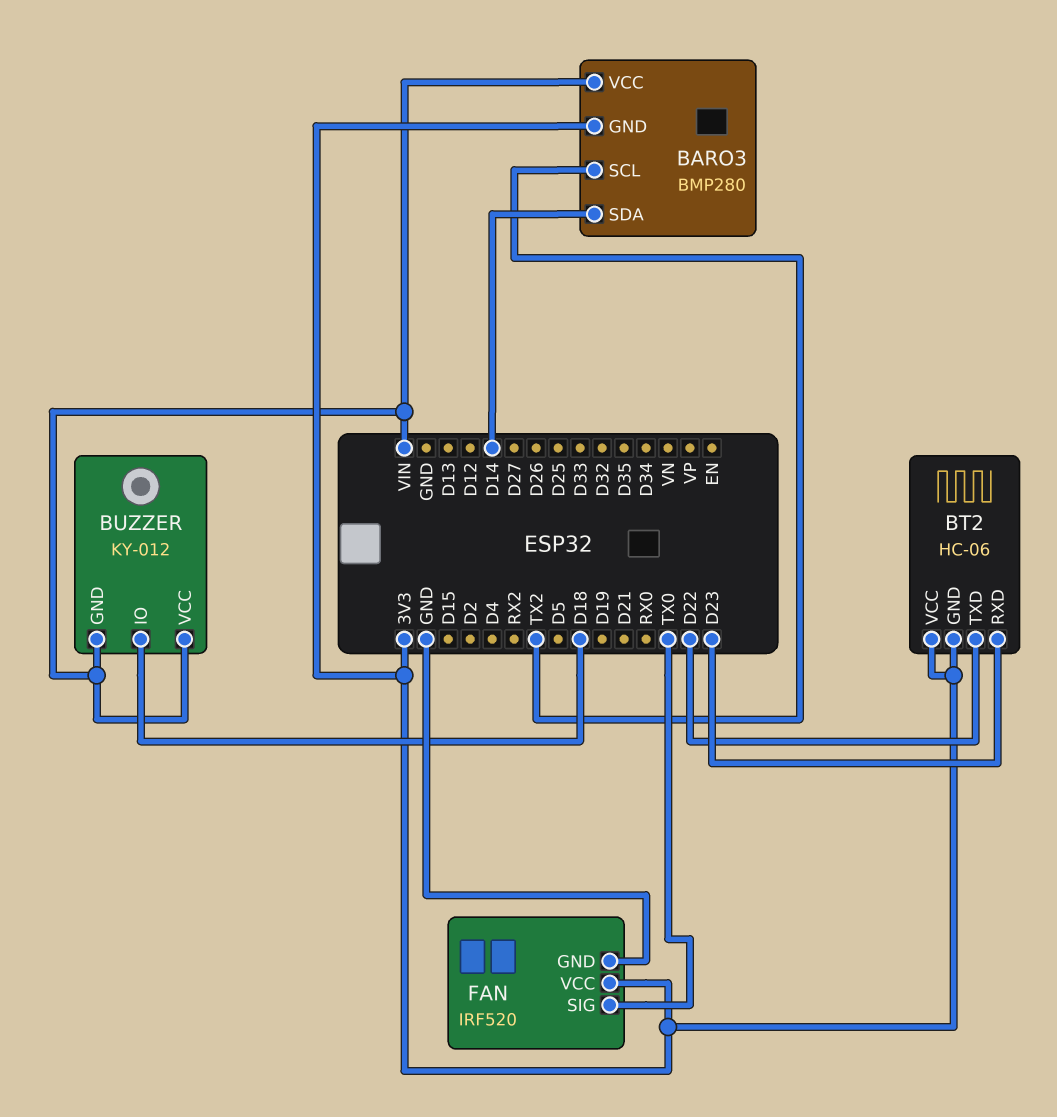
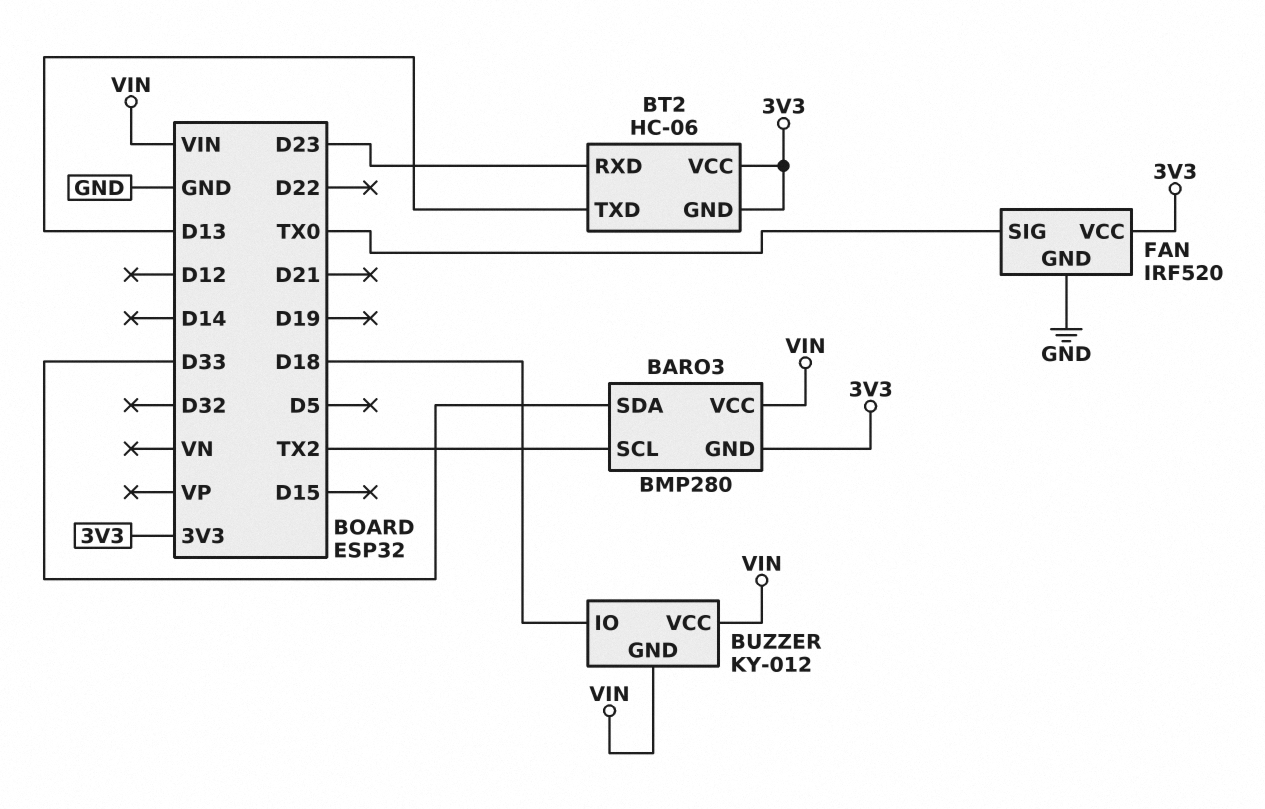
BARO3 pin SDA: D14 -> D33
BT2 pin TXD: D22 -> D13

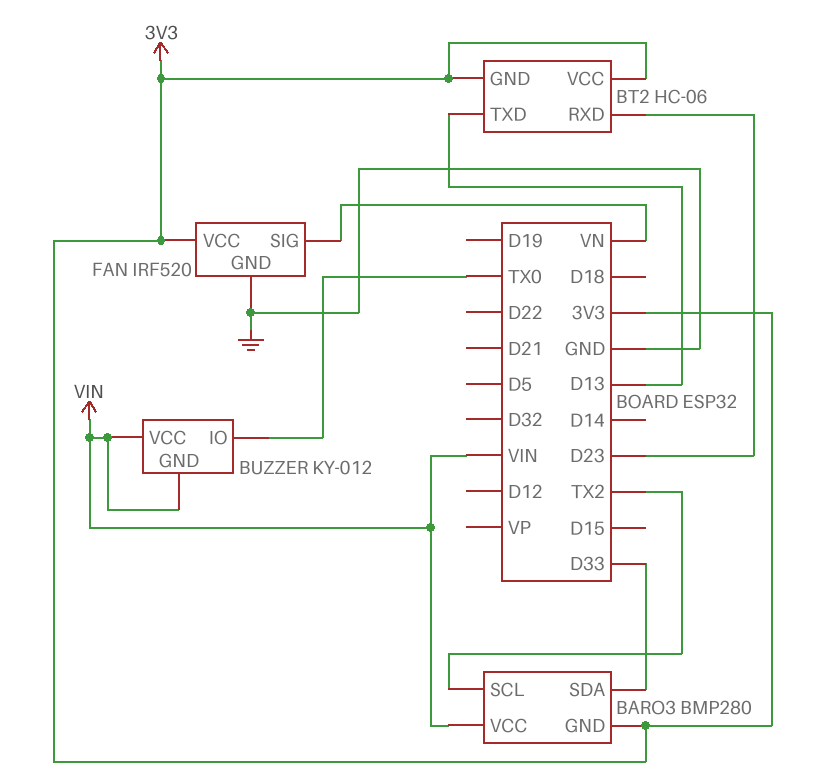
BUZZER pin IO: D18 -> TX0
FAN pin SIG: TX0 -> VN

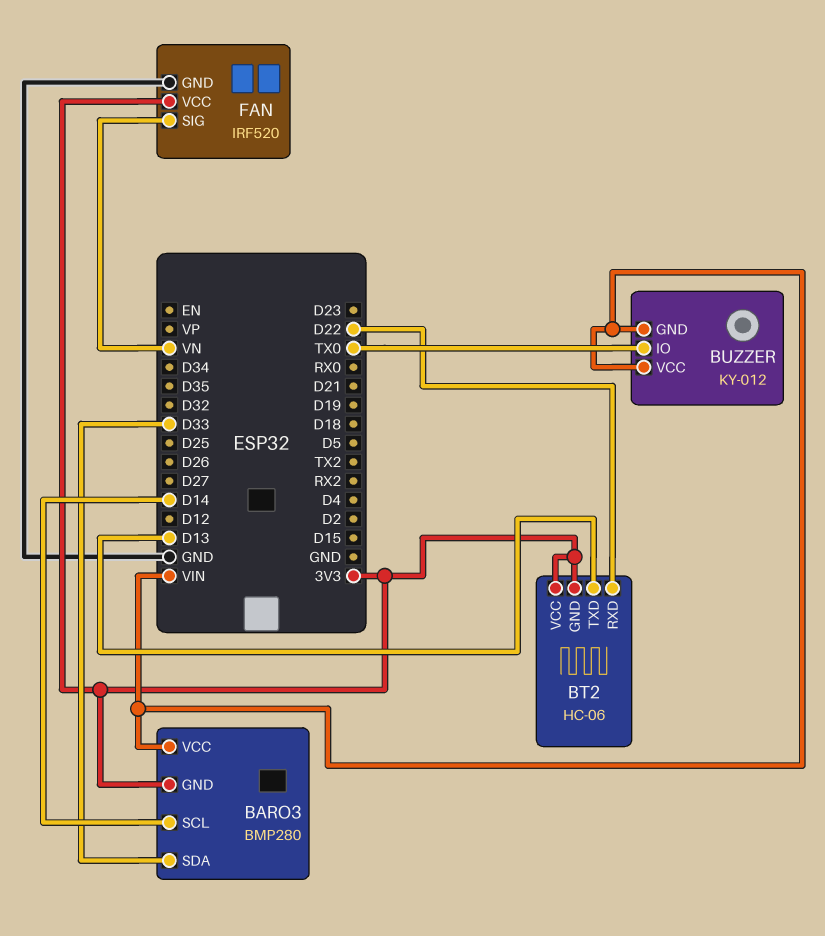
BARO3 pin SCL: TX2 -> D14
BT2 pin RXD: D23 -> D22

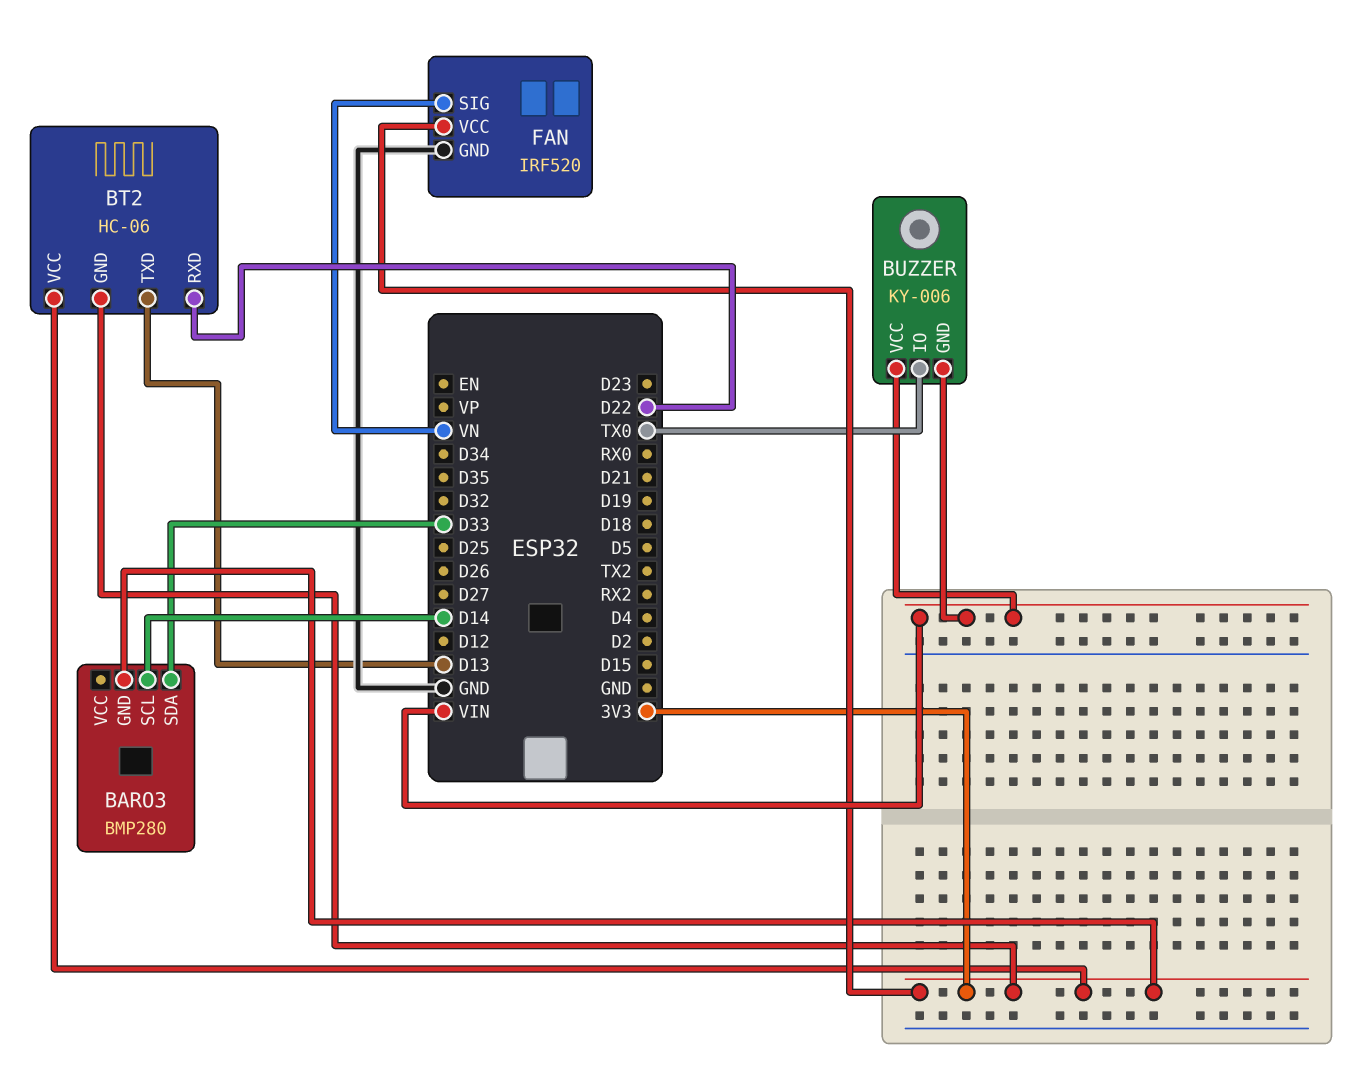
BARO3 pin VCC: VIN -> none
BUZZER: KY-012 -> KY-006

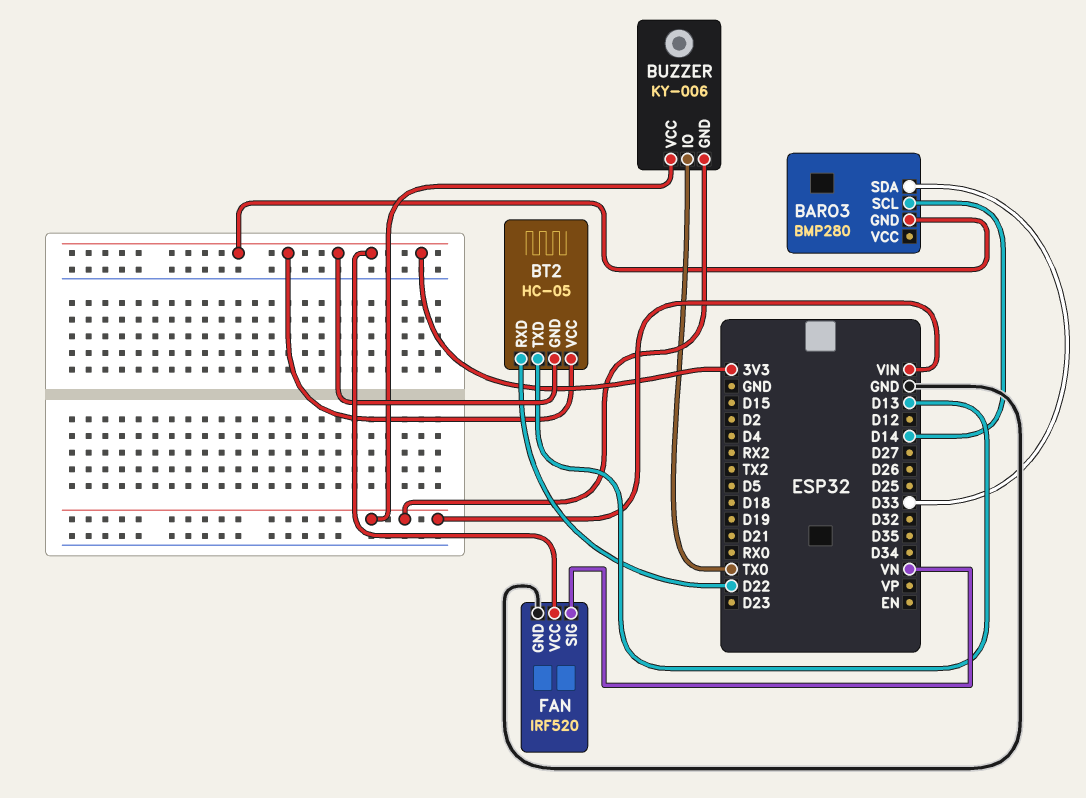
BT2: HC-06 -> HC-05

